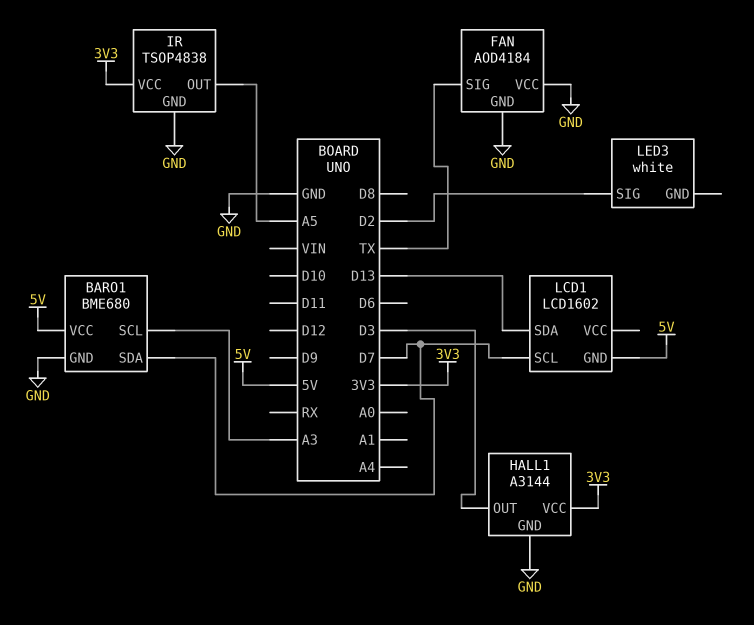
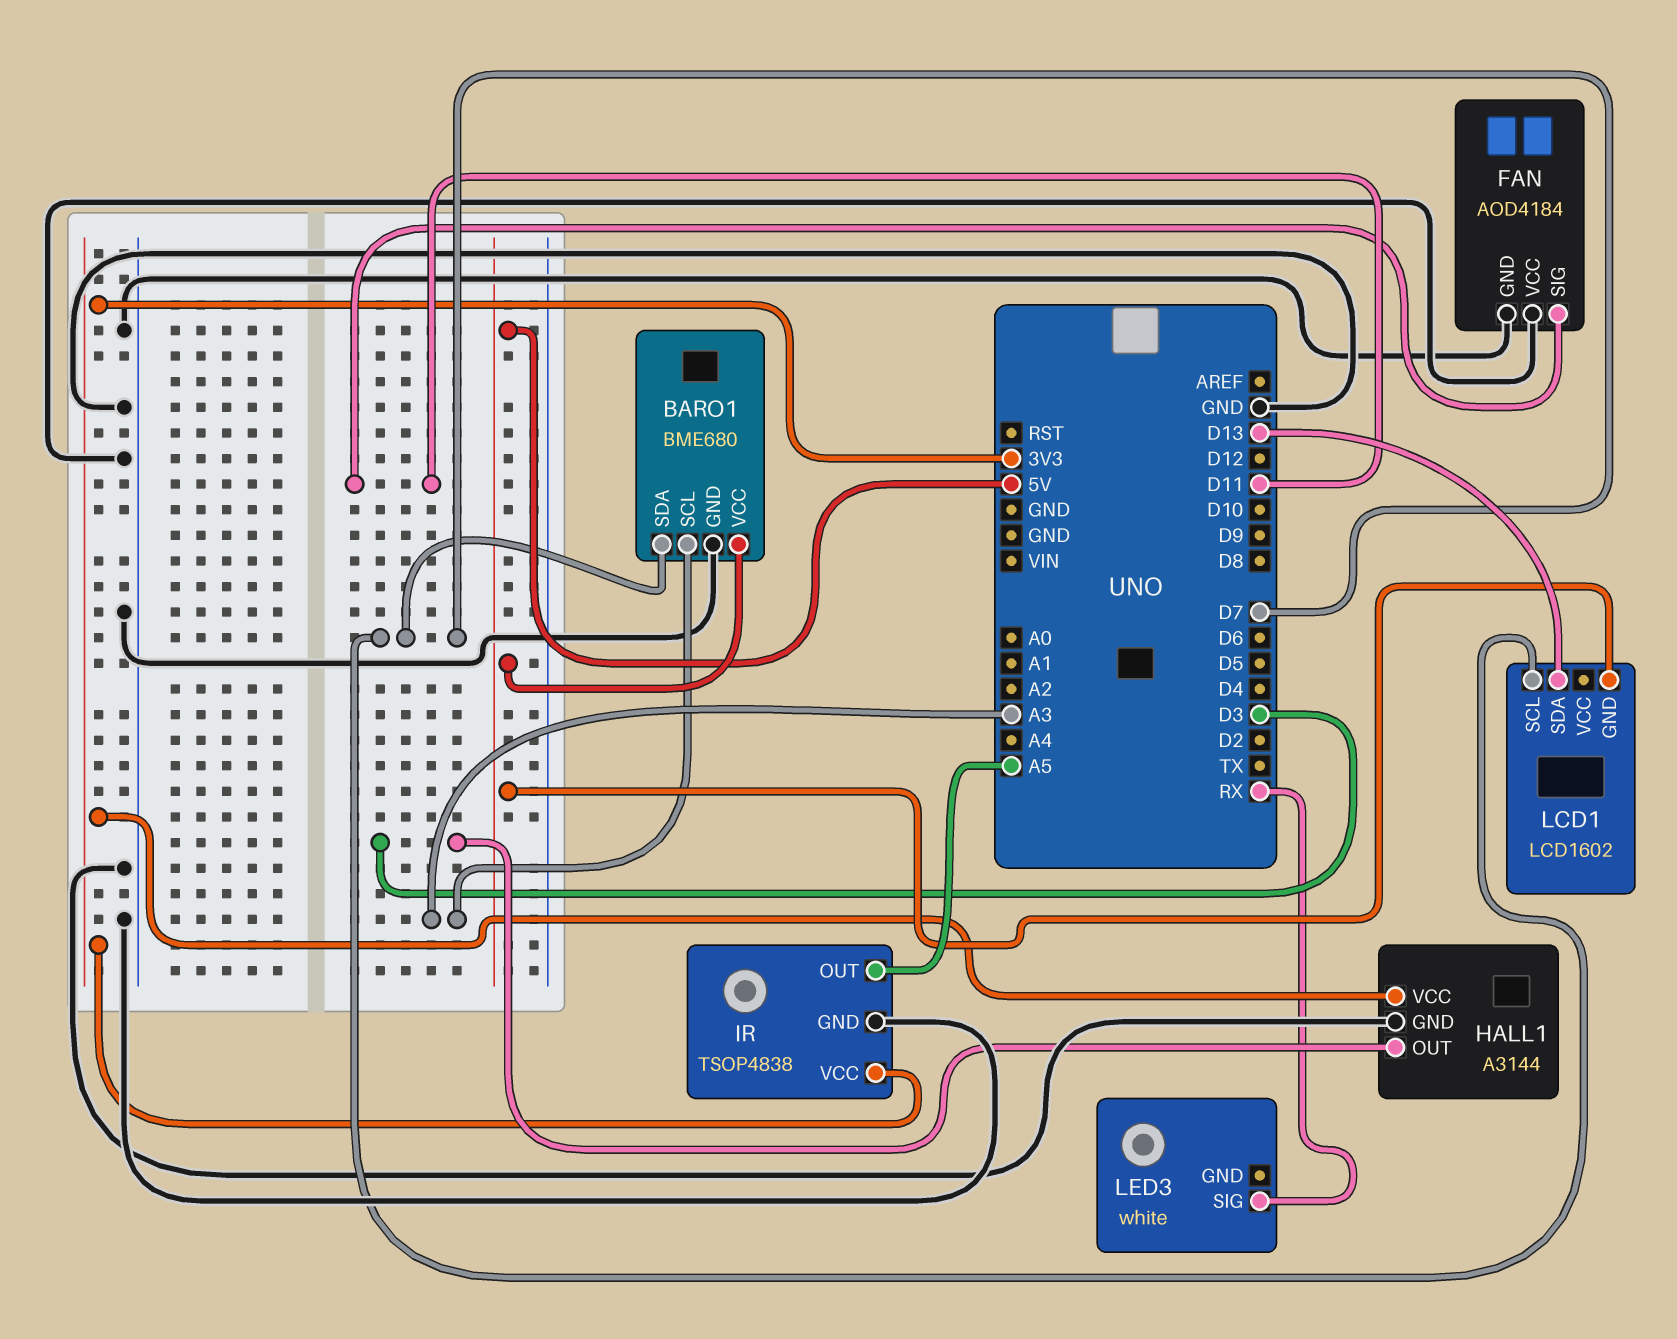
FAN pin SIG: TX -> D11
LED3 pin SIG: D2 -> RX

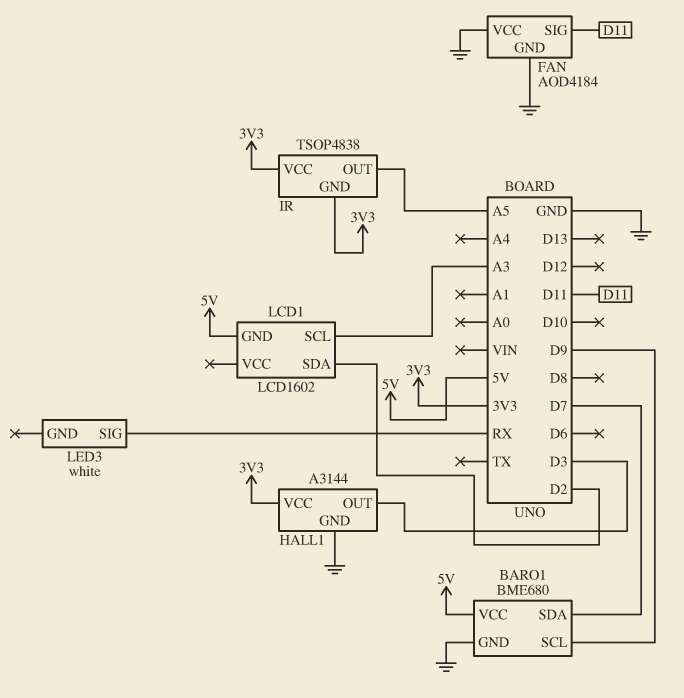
BARO1 pin SCL: A3 -> D9
IR pin GND: GND -> 3V3
LCD1 pin SCL: D7 -> A3
LCD1 pin SDA: D13 -> D2

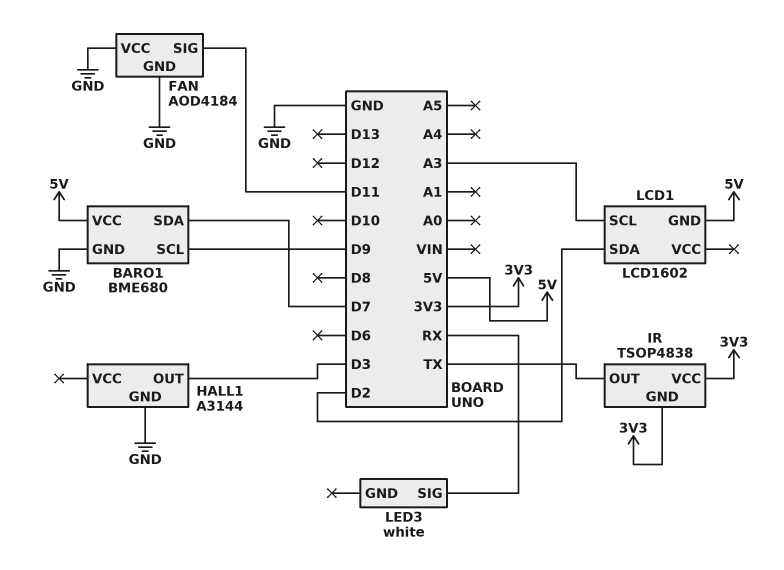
HALL1 pin VCC: 3V3 -> none
IR pin OUT: A5 -> TX

